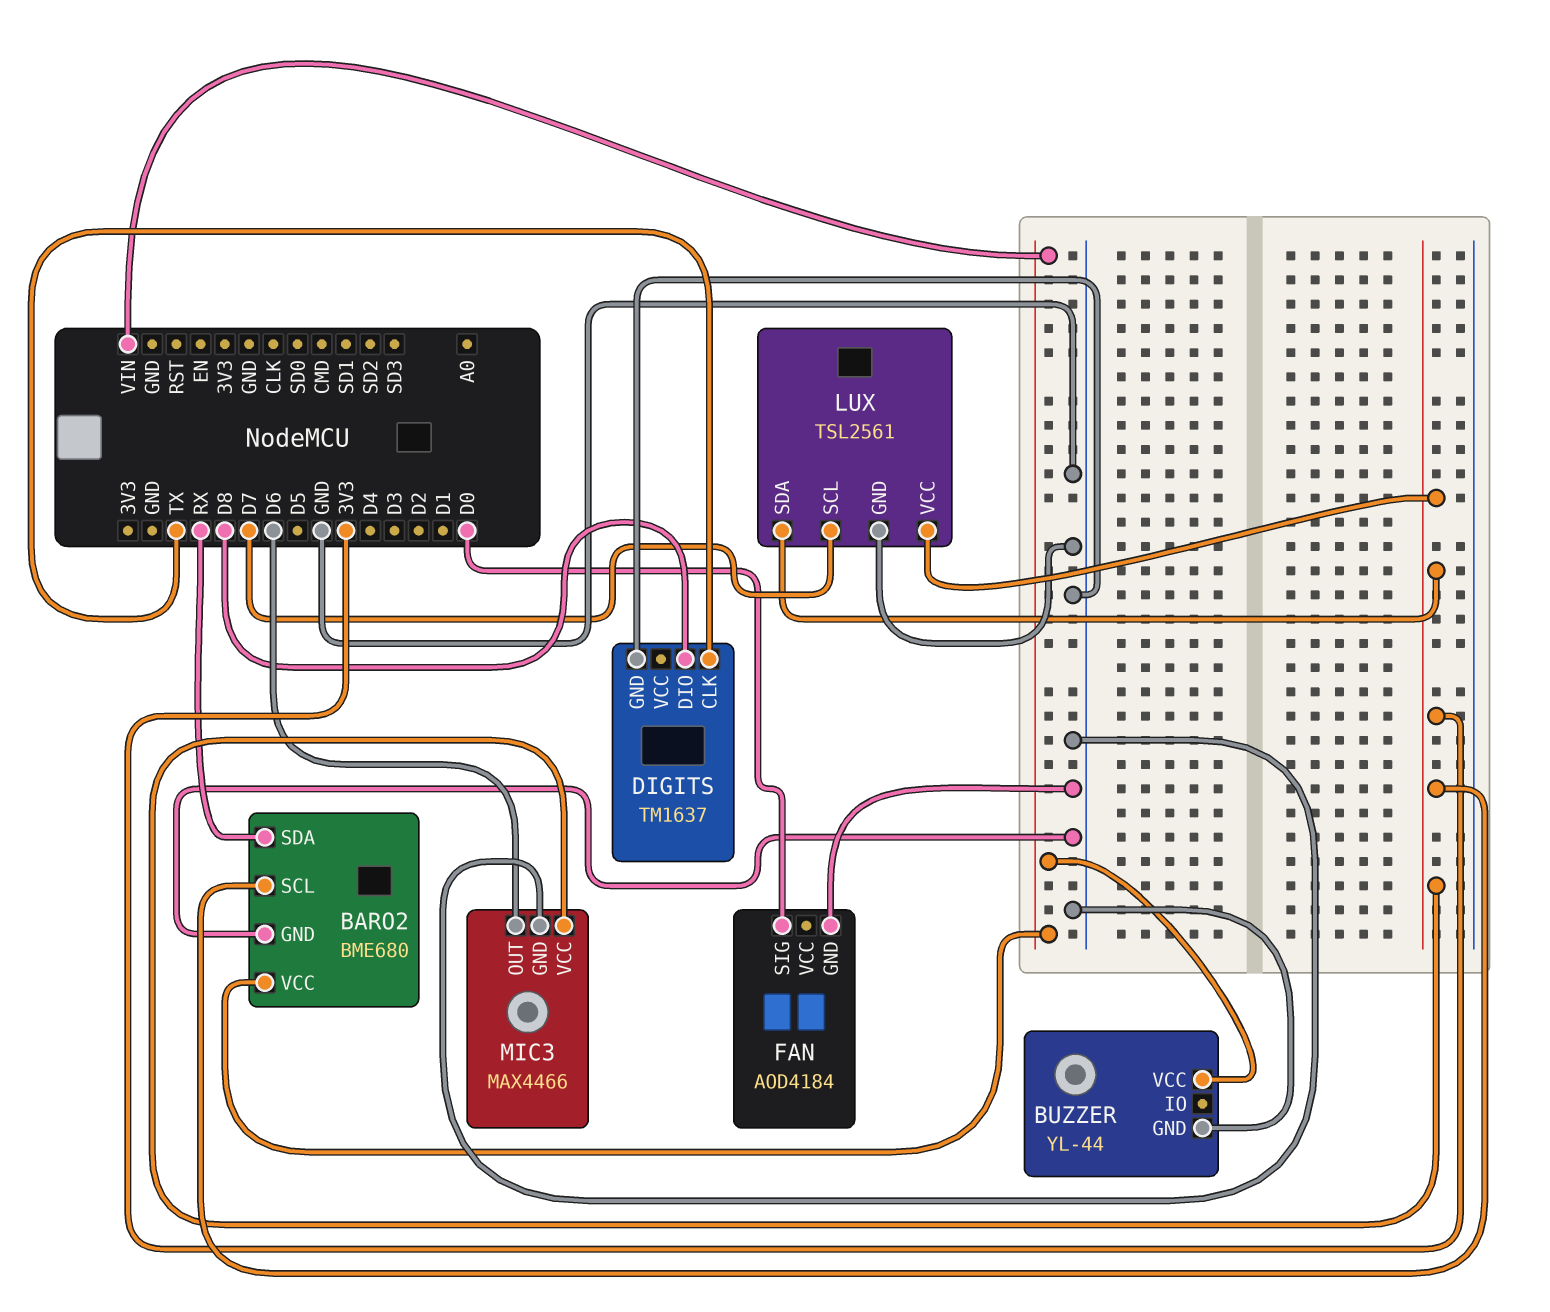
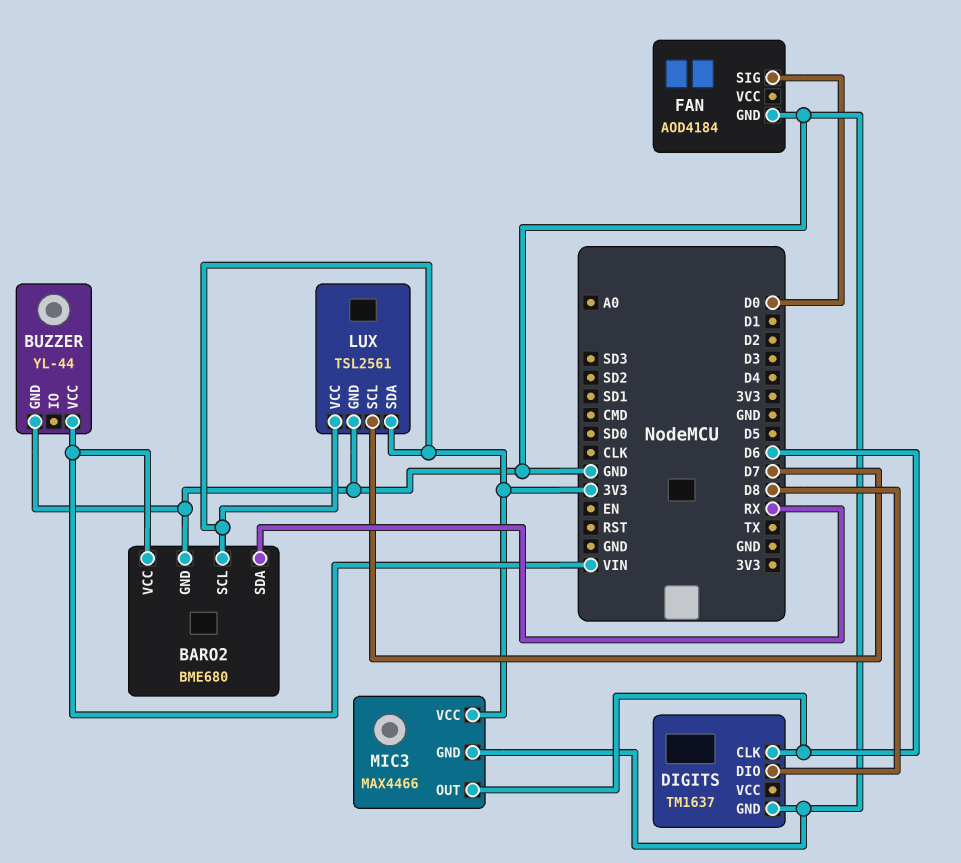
DIGITS pin CLK: TX -> D6

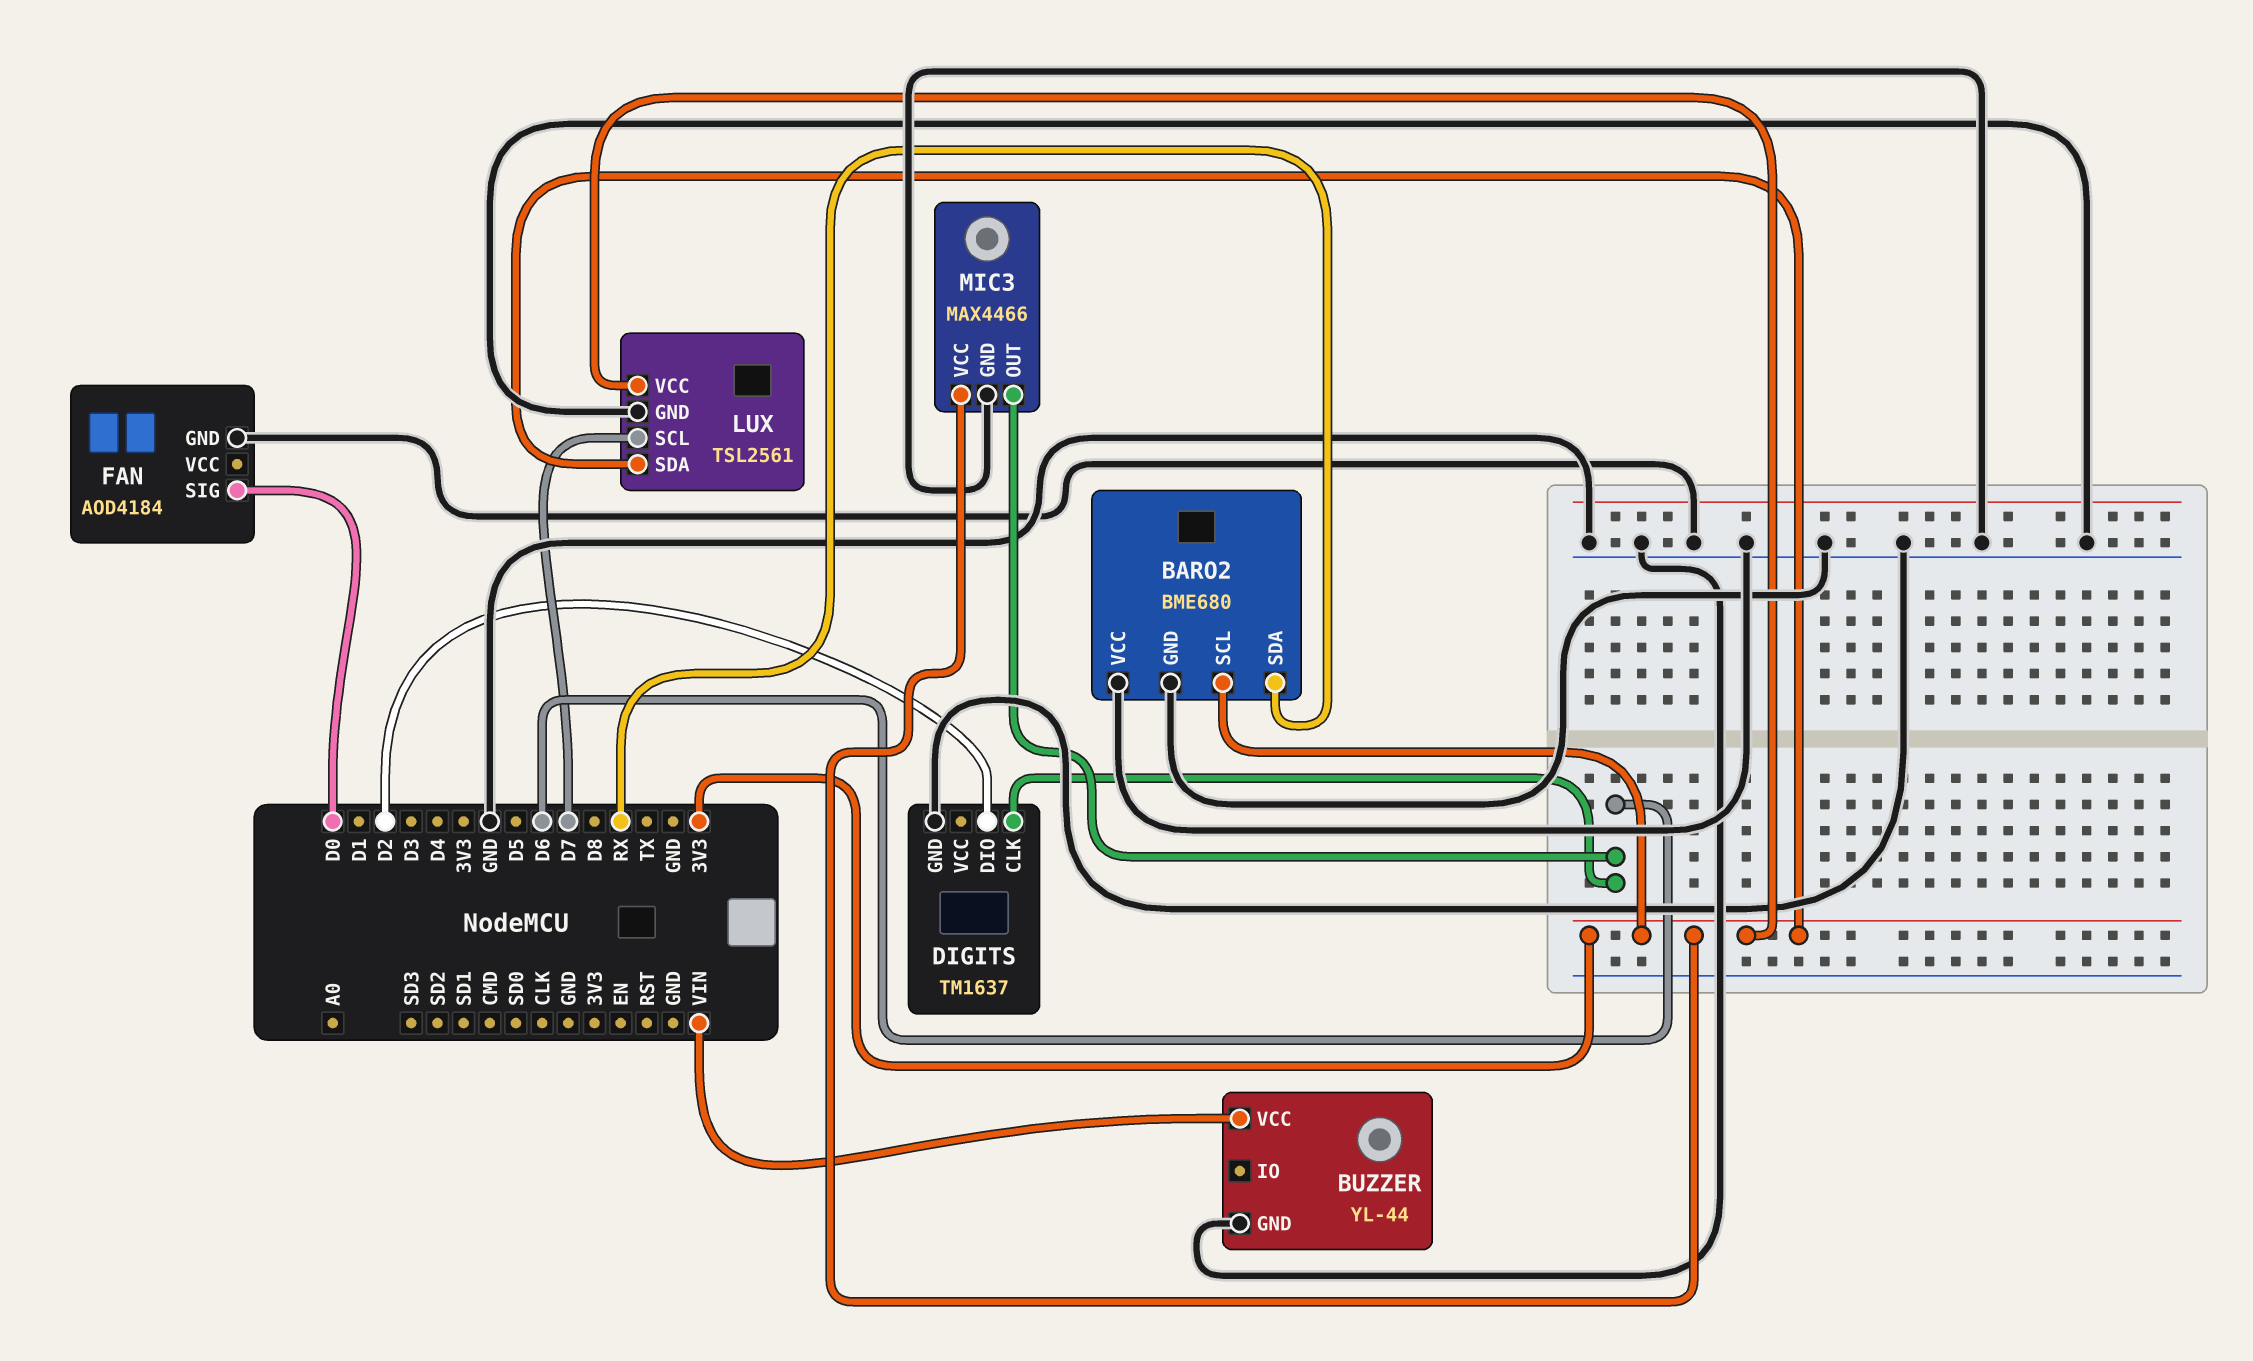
BARO2 pin VCC: VIN -> GND
DIGITS pin DIO: D8 -> D2

